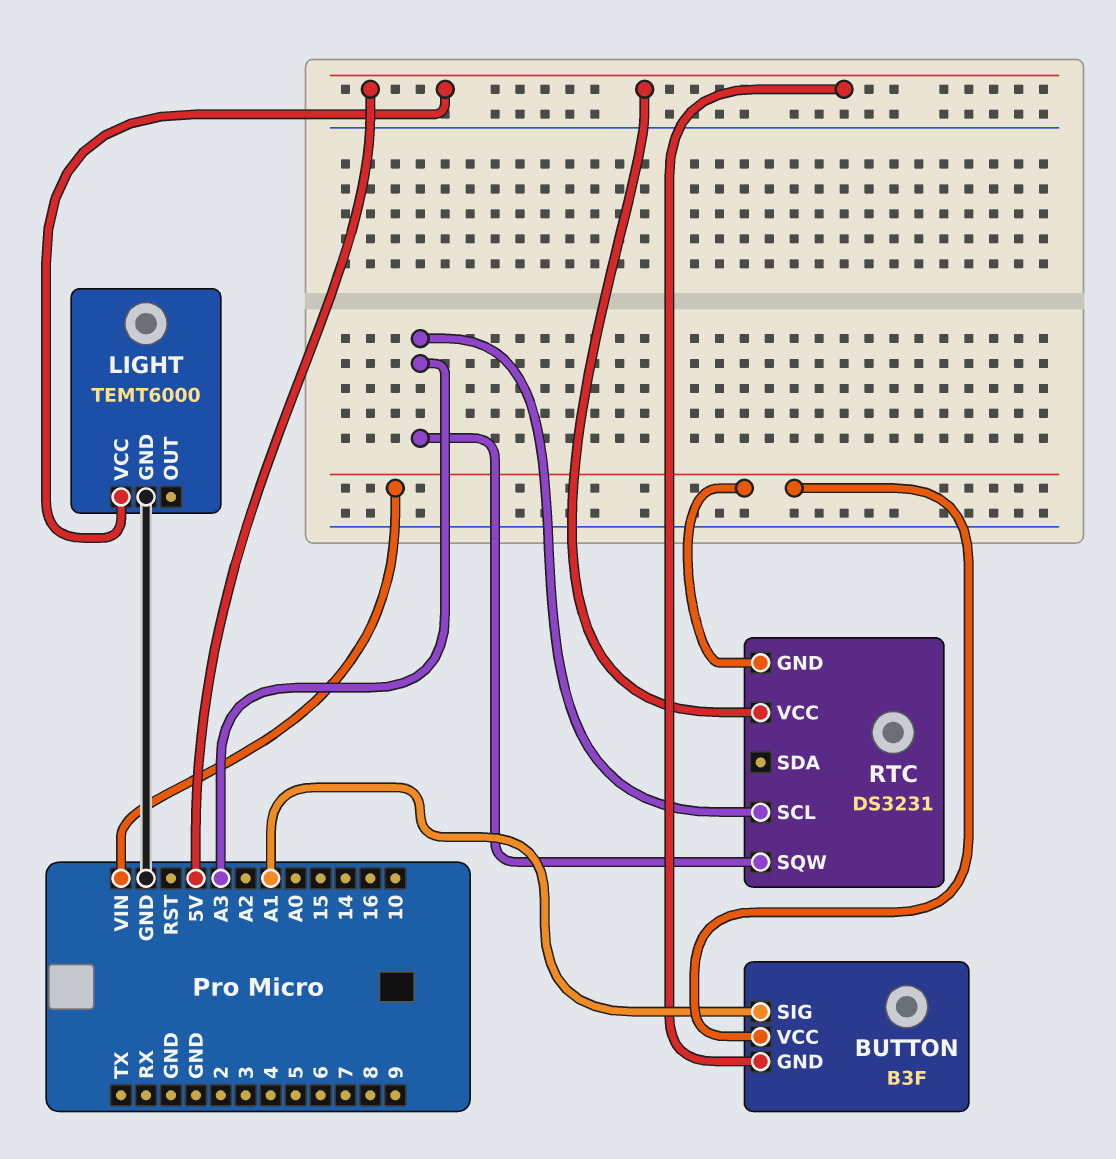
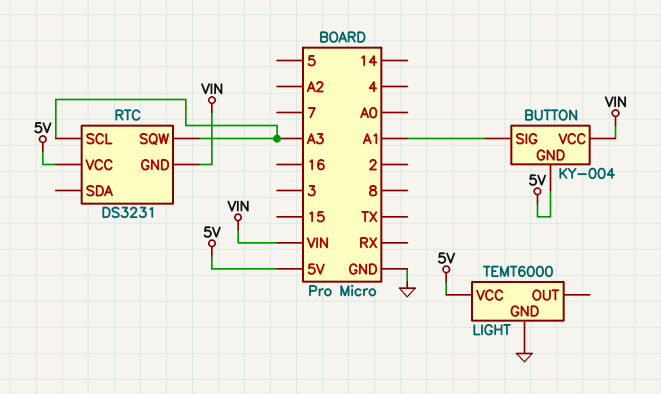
BUTTON: B3F -> KY-004

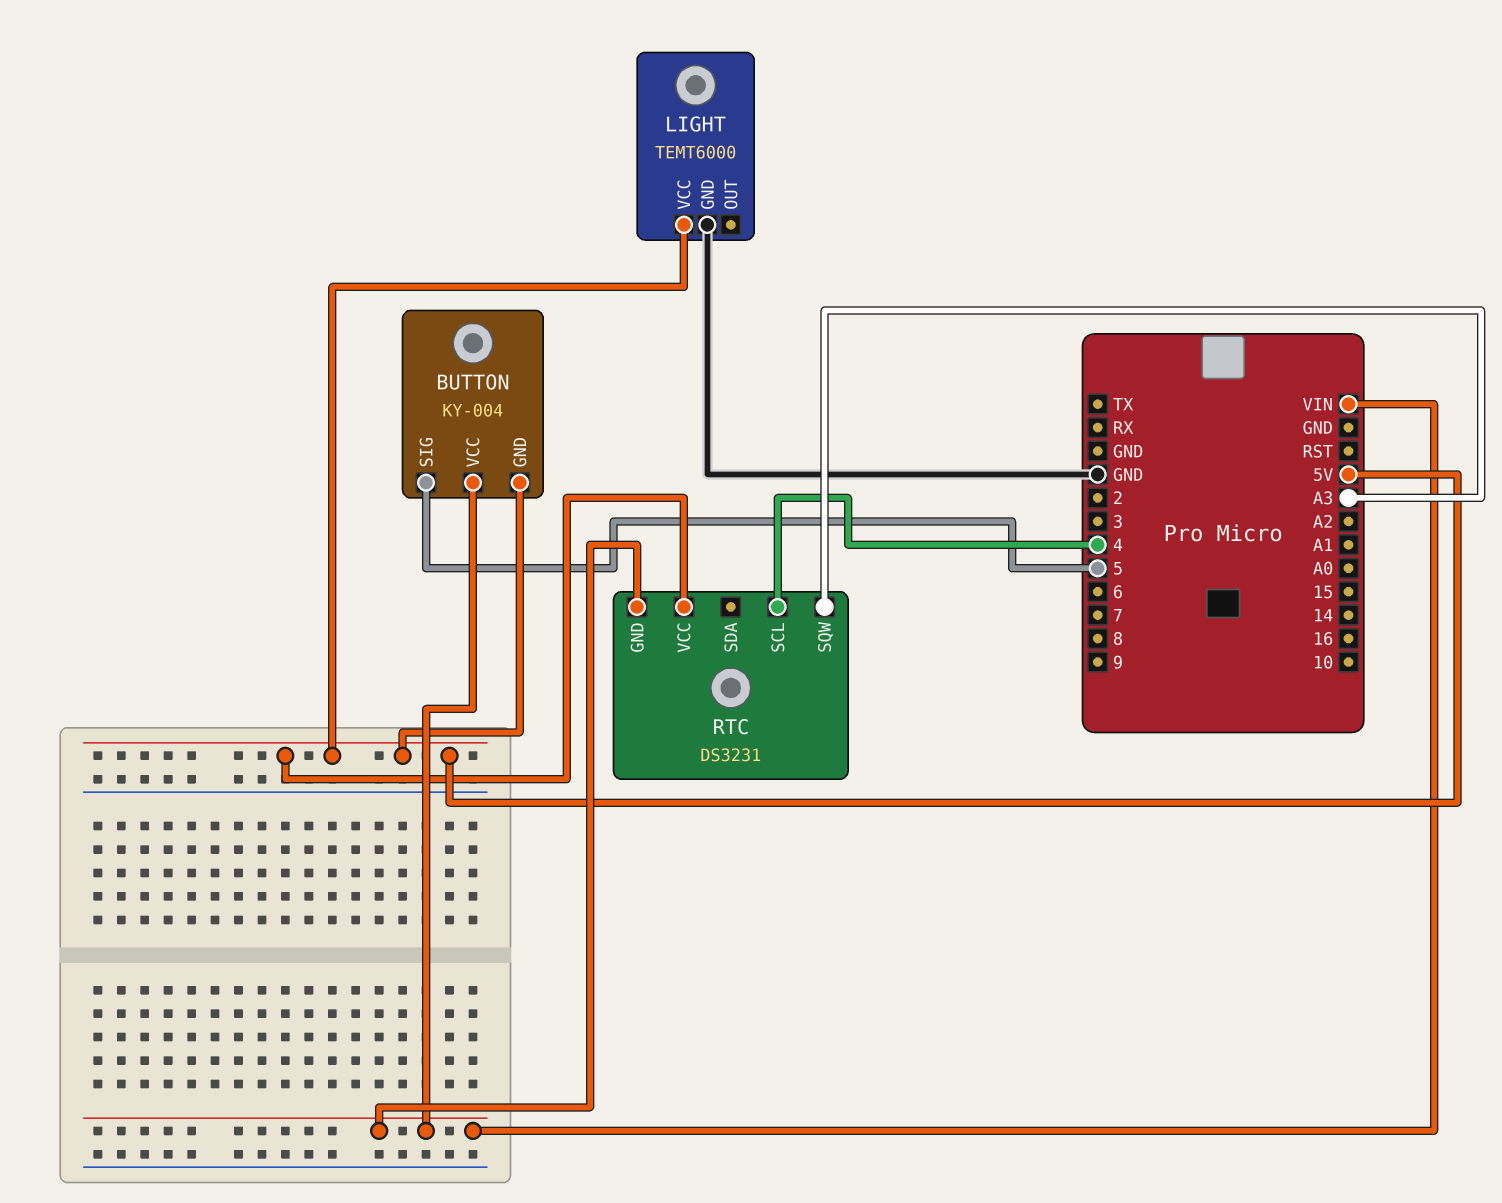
BUTTON pin SIG: A1 -> 5
RTC pin SCL: A3 -> 4

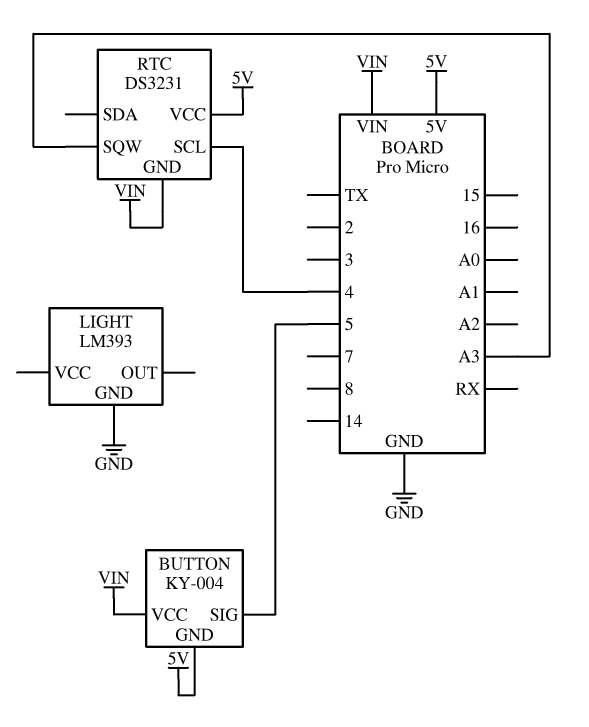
LIGHT: TEMT6000 -> LM393
LIGHT pin VCC: 5V -> none

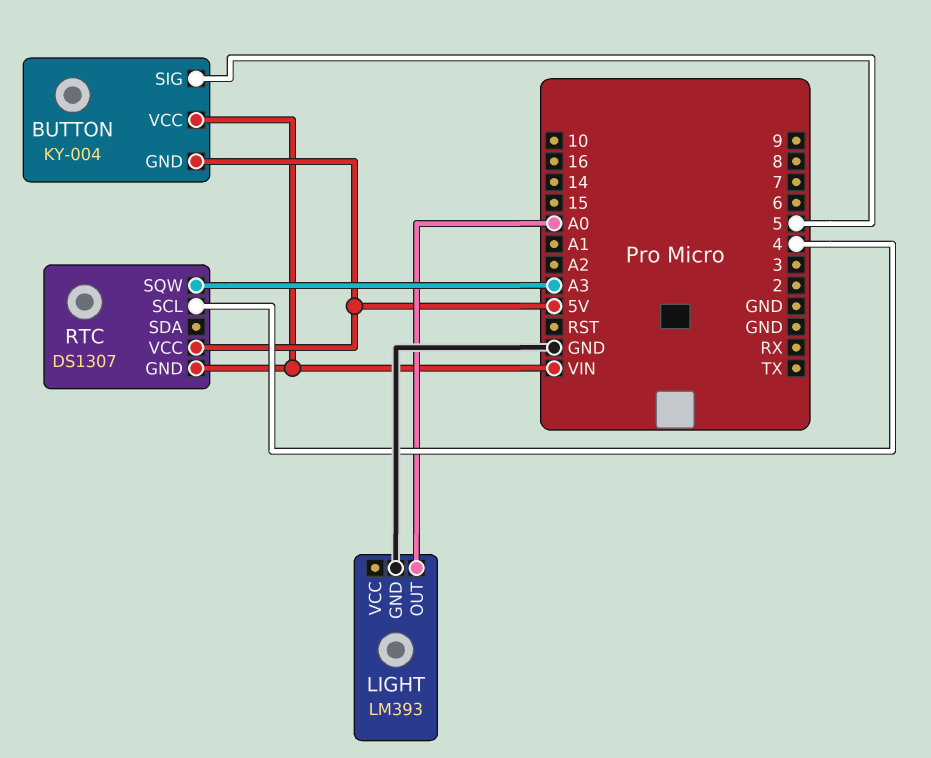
LIGHT pin OUT: none -> A0
RTC: DS3231 -> DS1307

